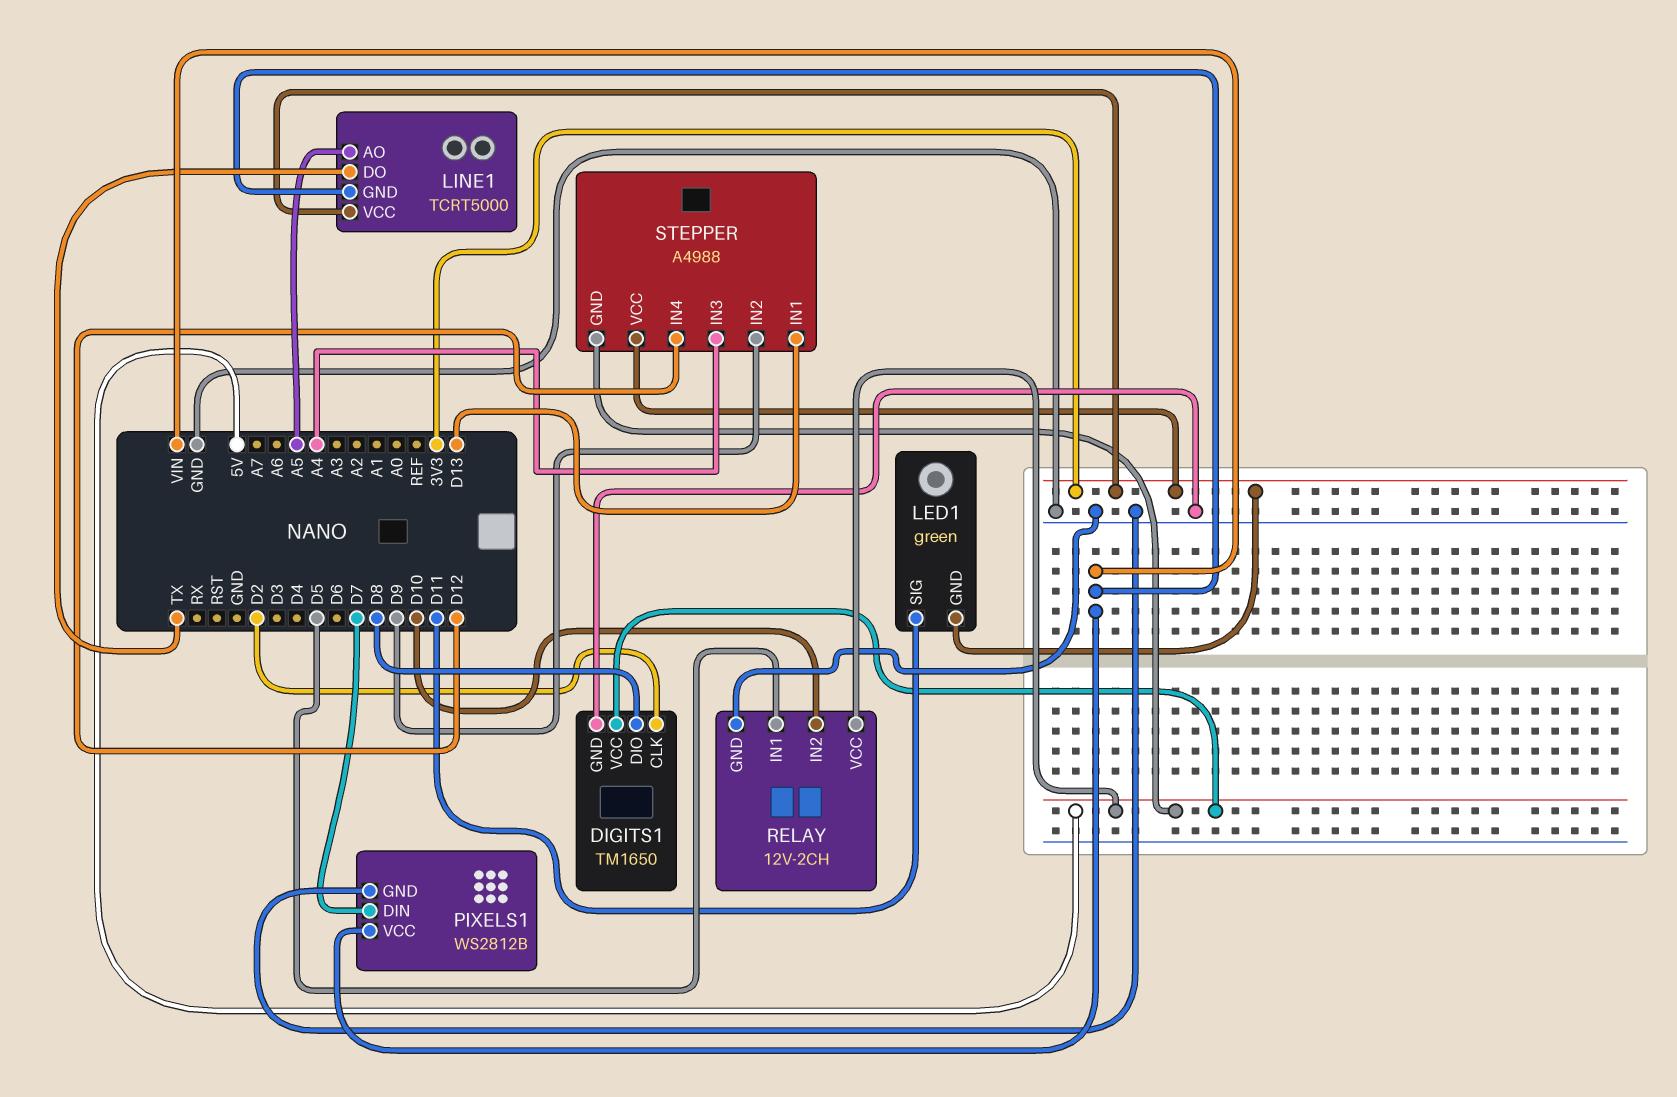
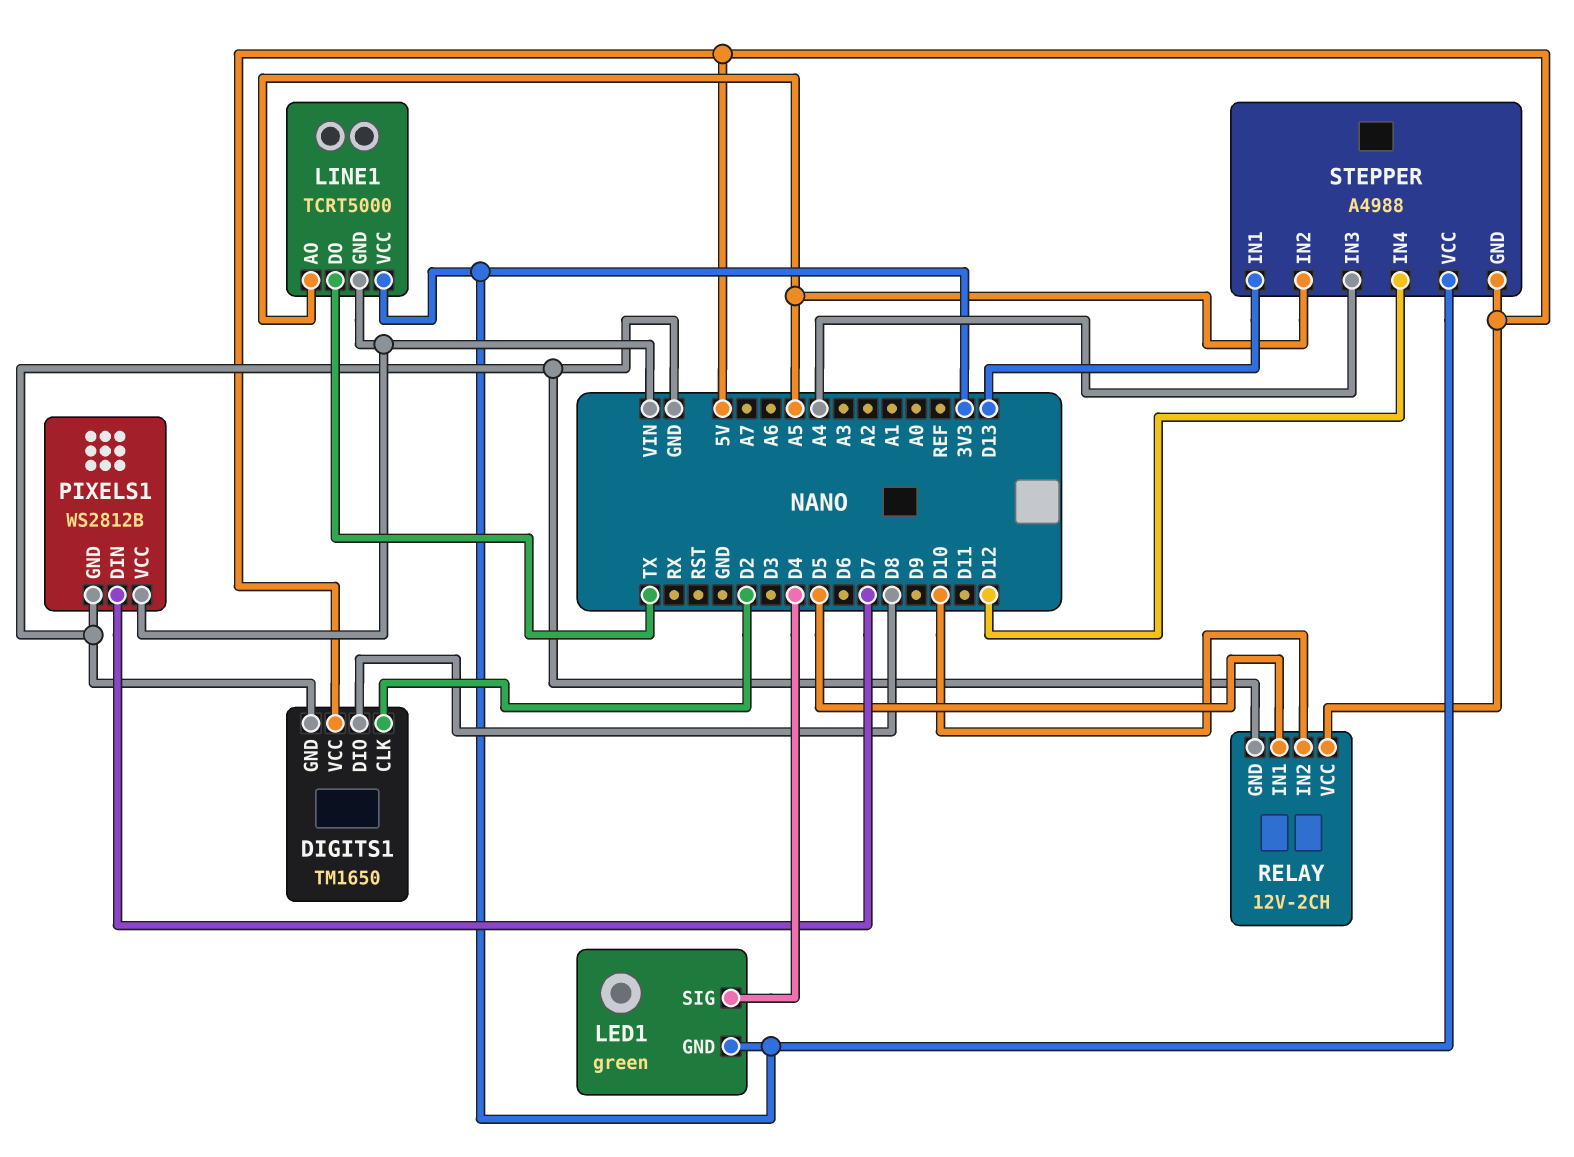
LED1 pin SIG: D11 -> D4
STEPPER pin IN2: D9 -> A5

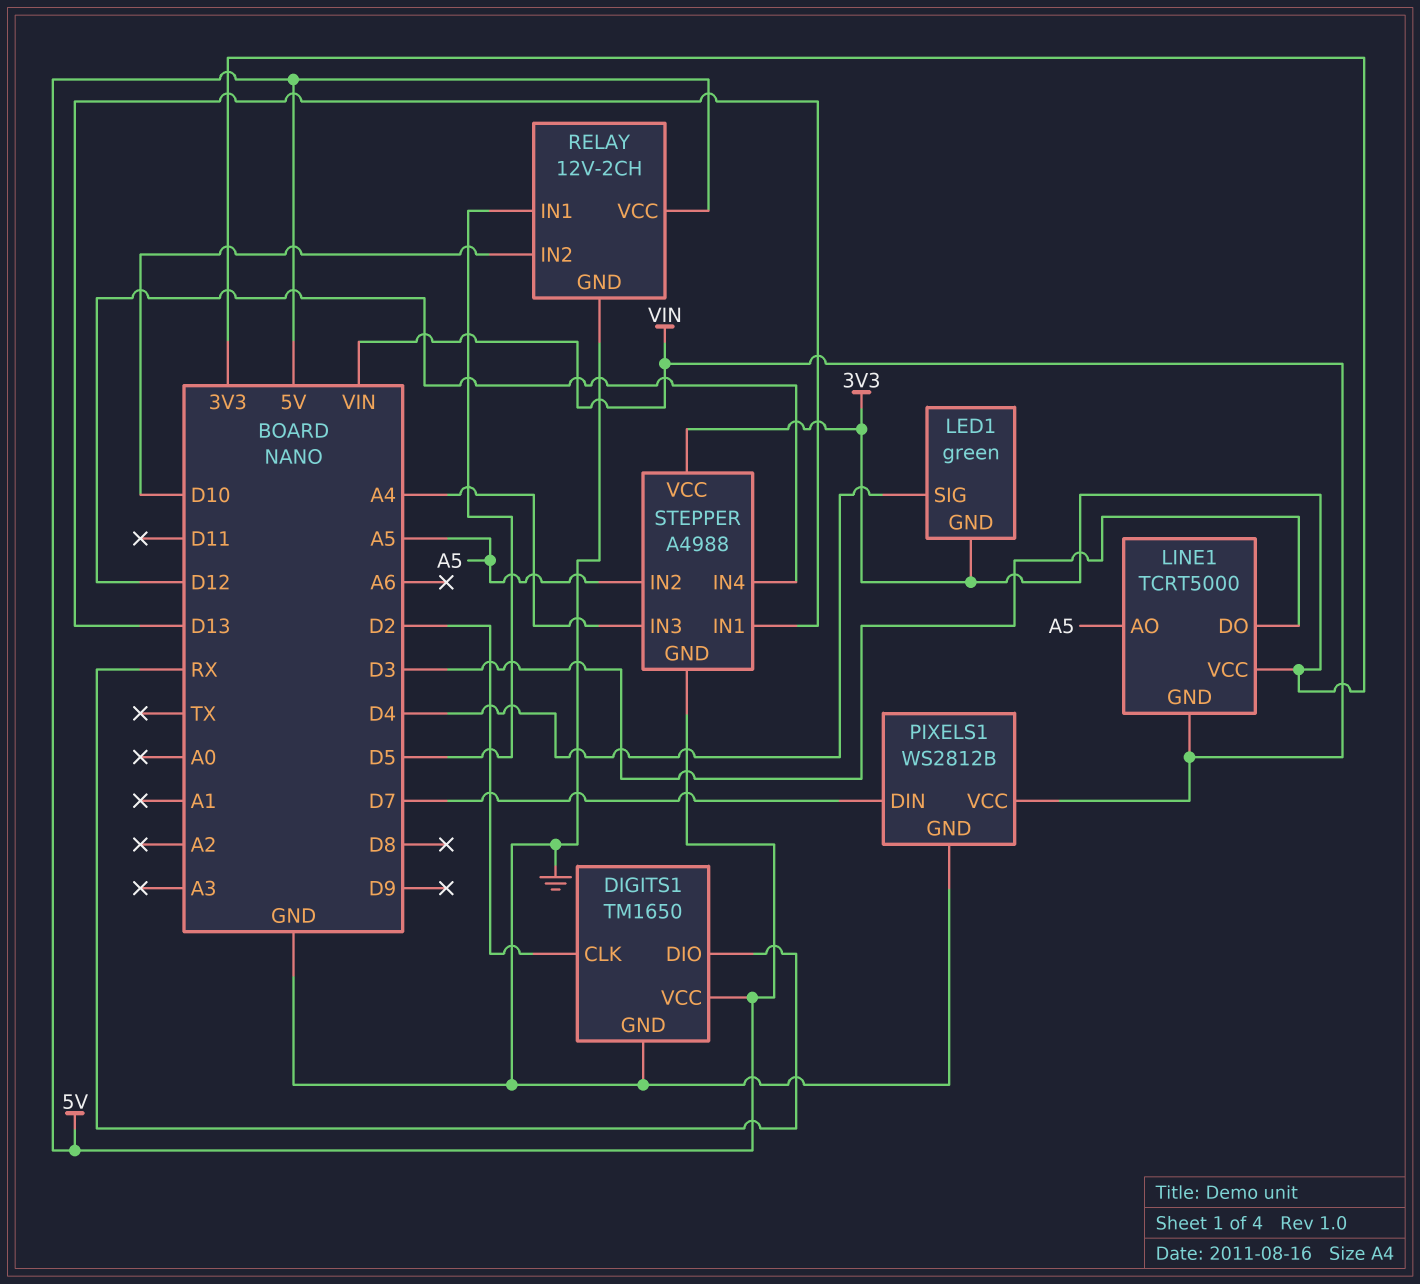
DIGITS1 pin DIO: D8 -> RX
LINE1 pin DO: TX -> D3

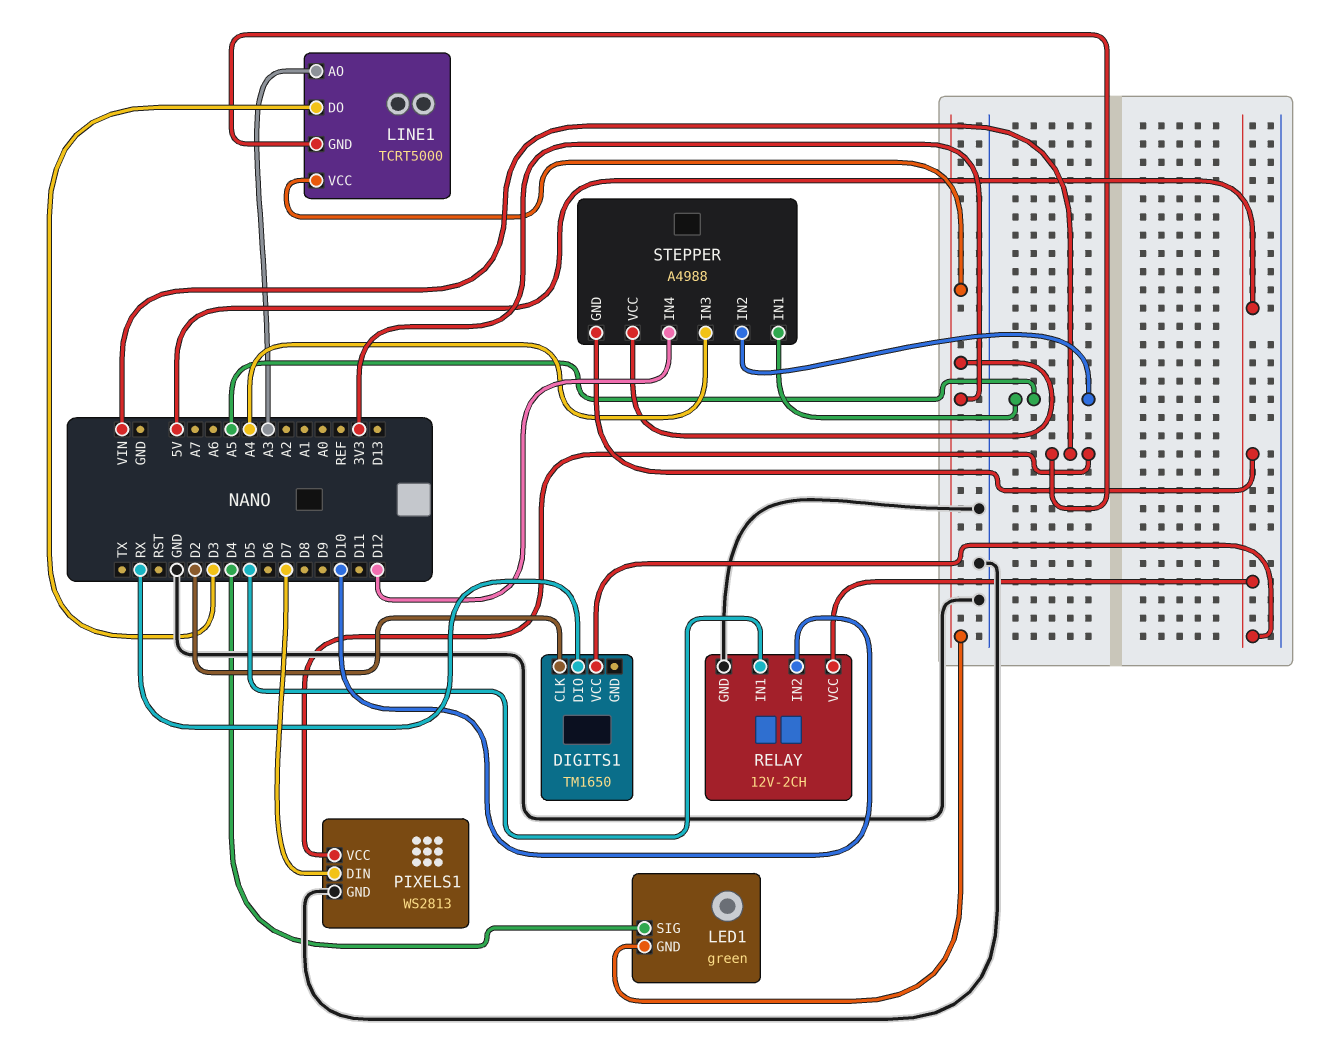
DIGITS1 pin GND: GND -> none
LINE1 pin AO: A5 -> A3
PIXELS1: WS2812B -> WS2813
STEPPER pin IN1: D13 -> A5

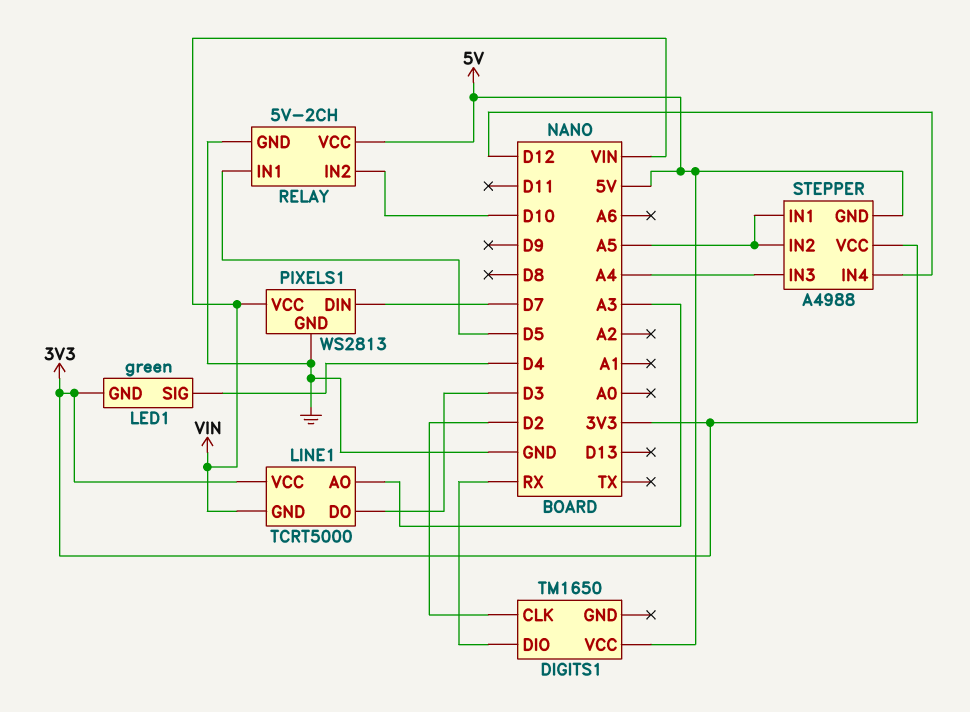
RELAY: 12V-2CH -> 5V-2CH

